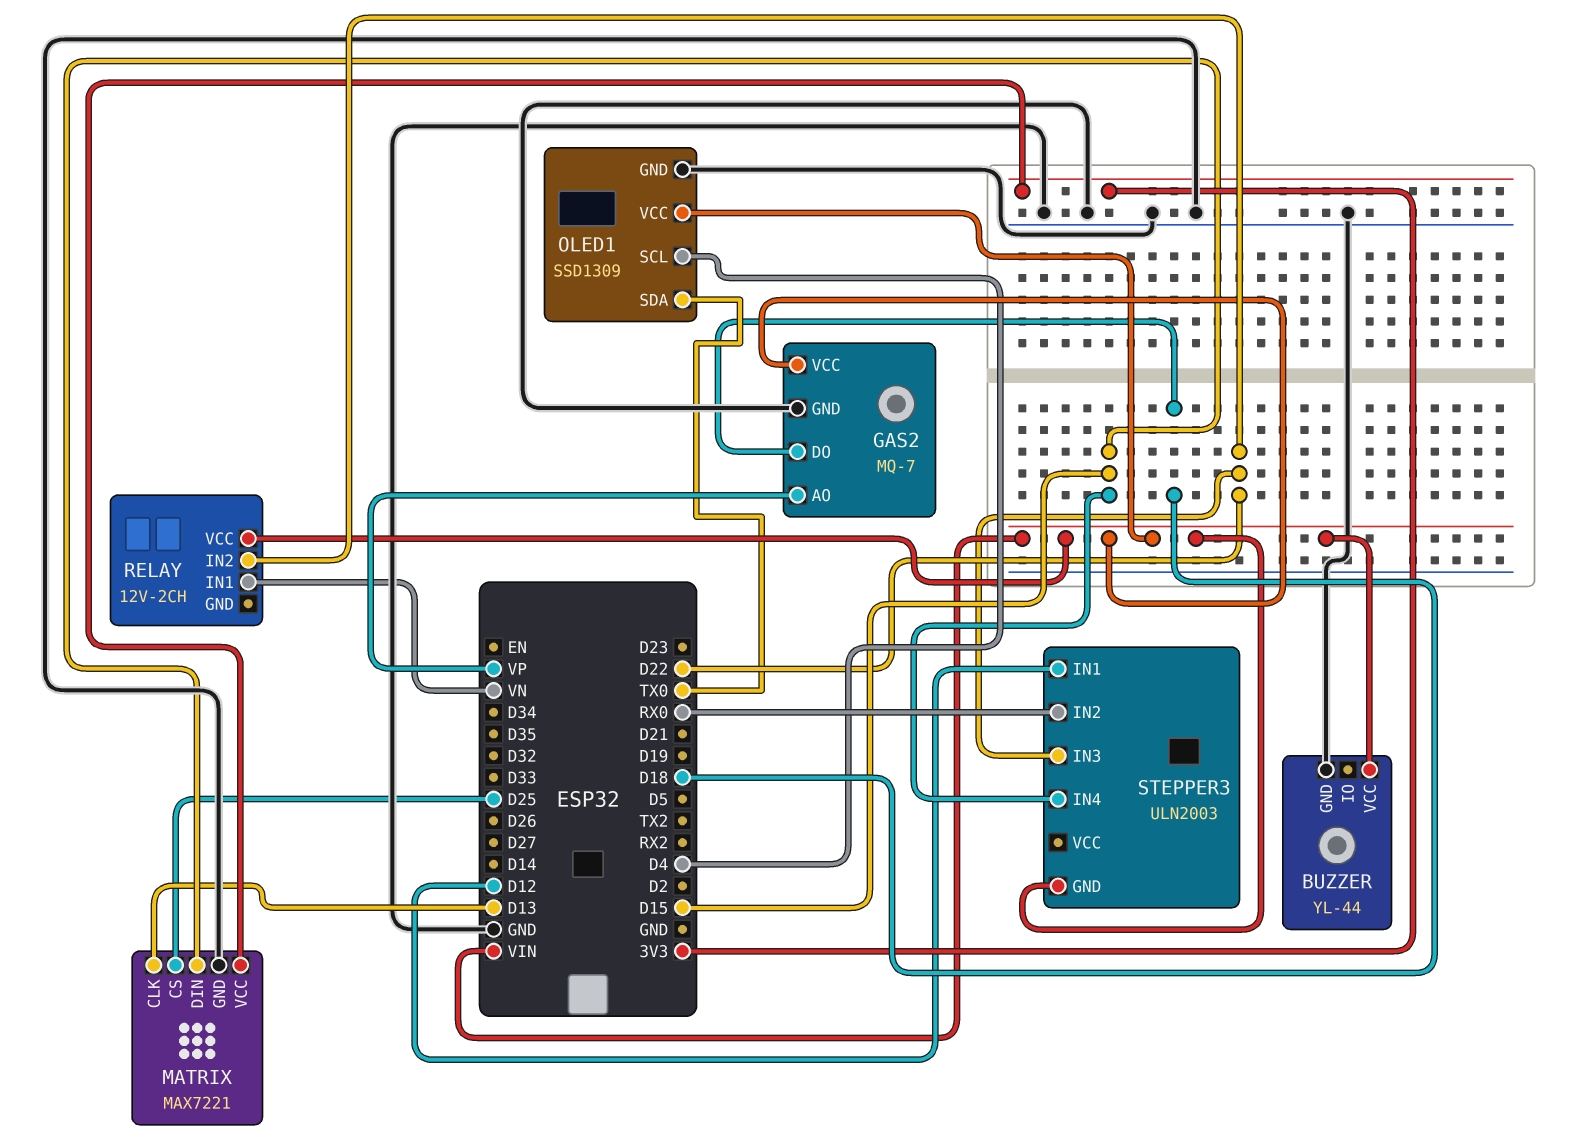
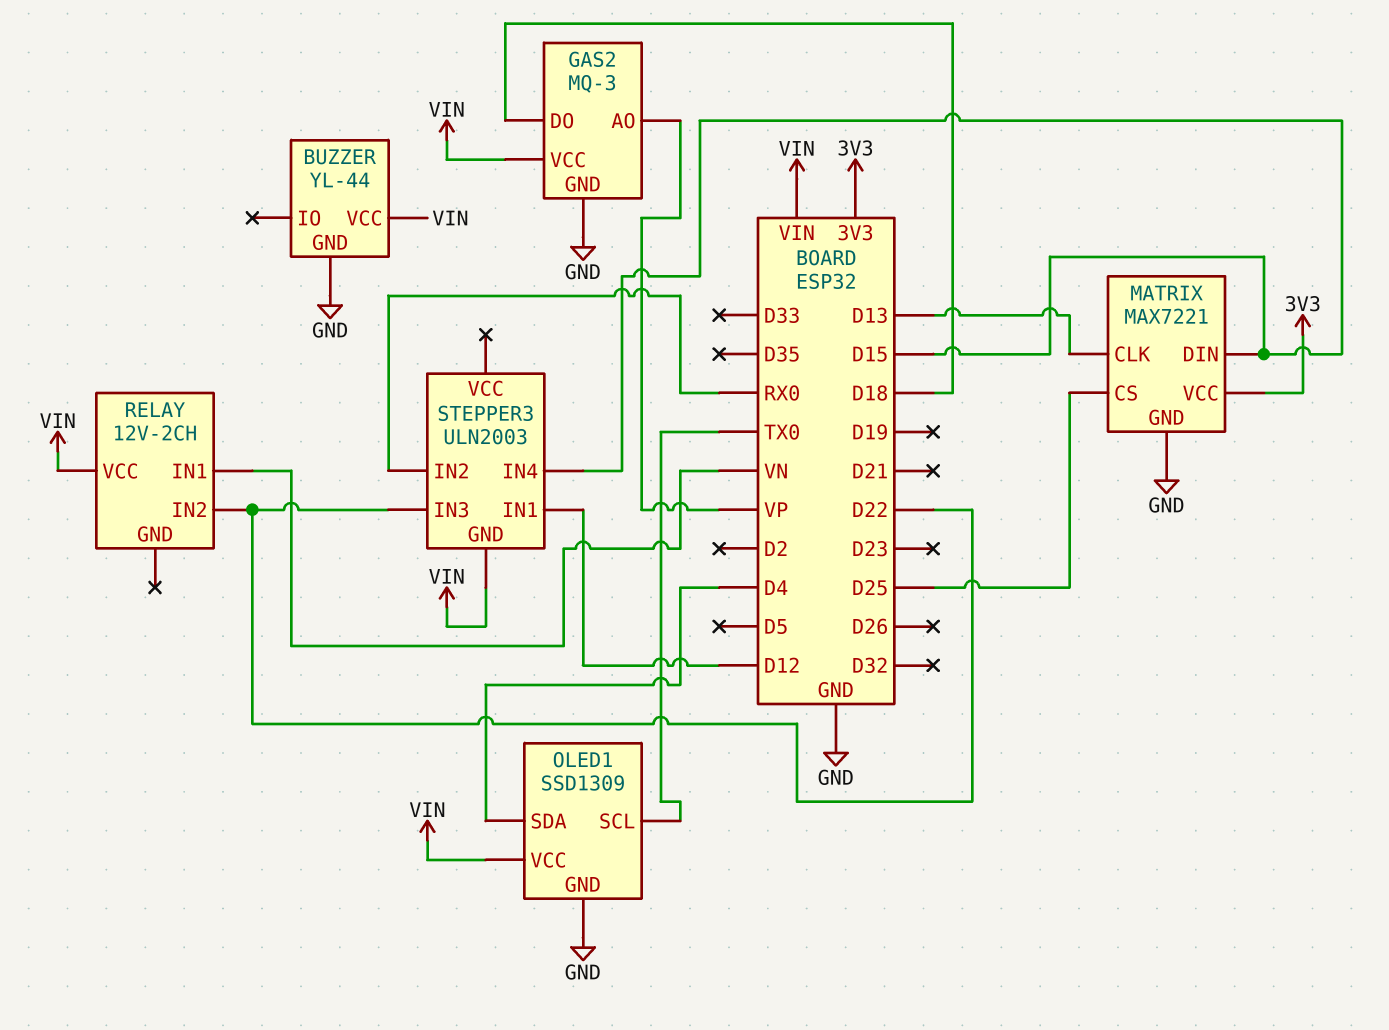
GAS2: MQ-7 -> MQ-3
OLED1 pin SCL: D4 -> TX0
OLED1 pin SDA: TX0 -> D4

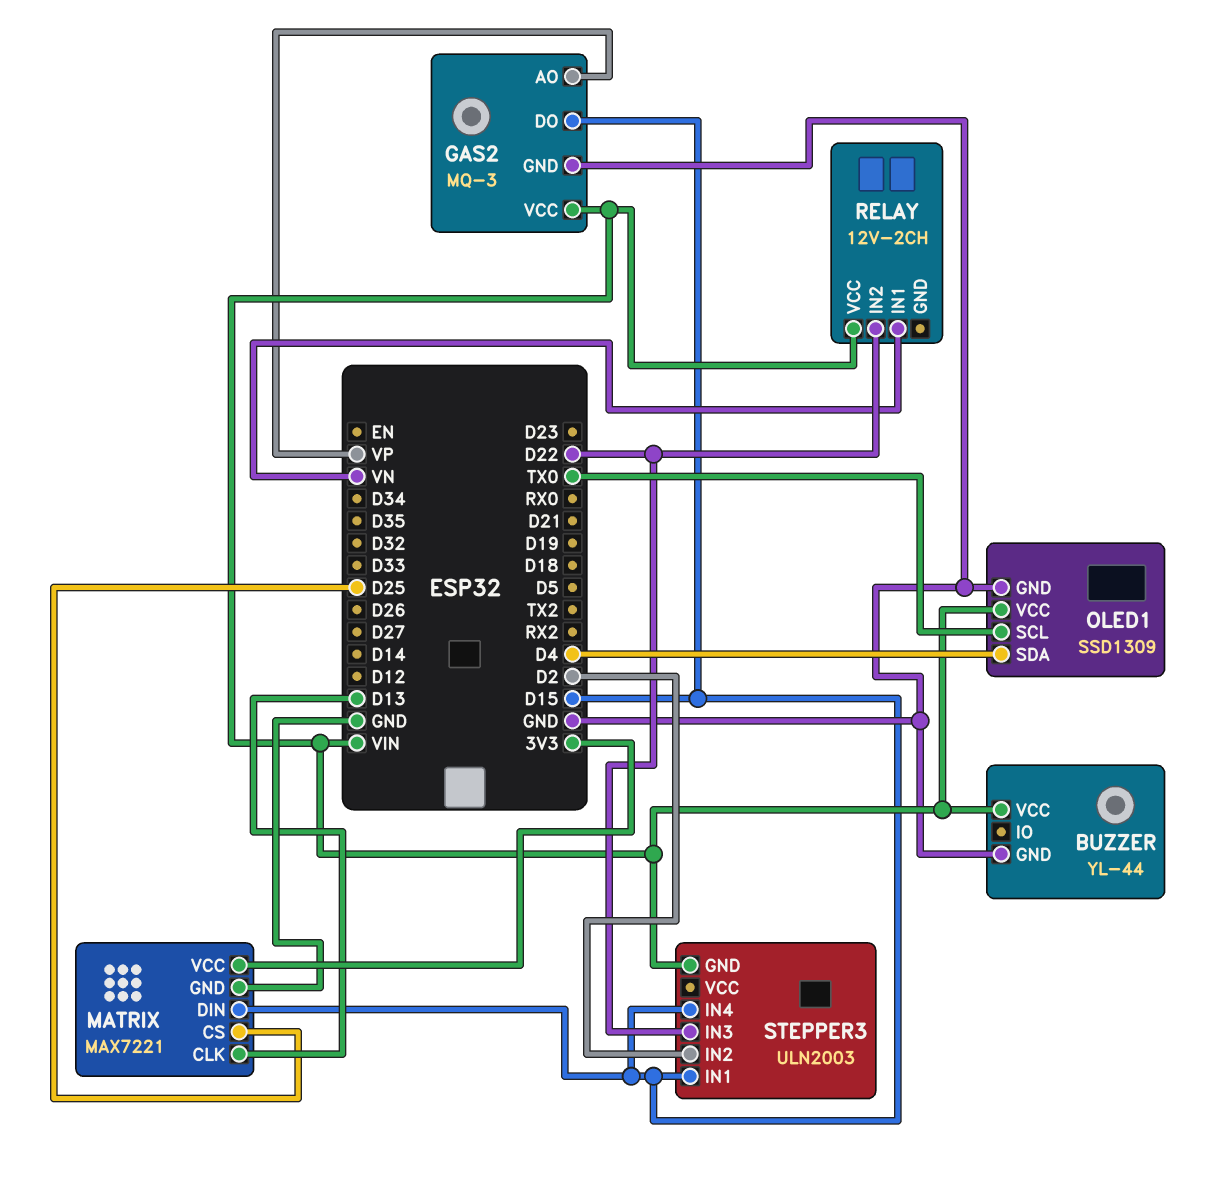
GAS2 pin DO: D18 -> D15
STEPPER3 pin IN1: D12 -> D15
STEPPER3 pin IN2: RX0 -> D2

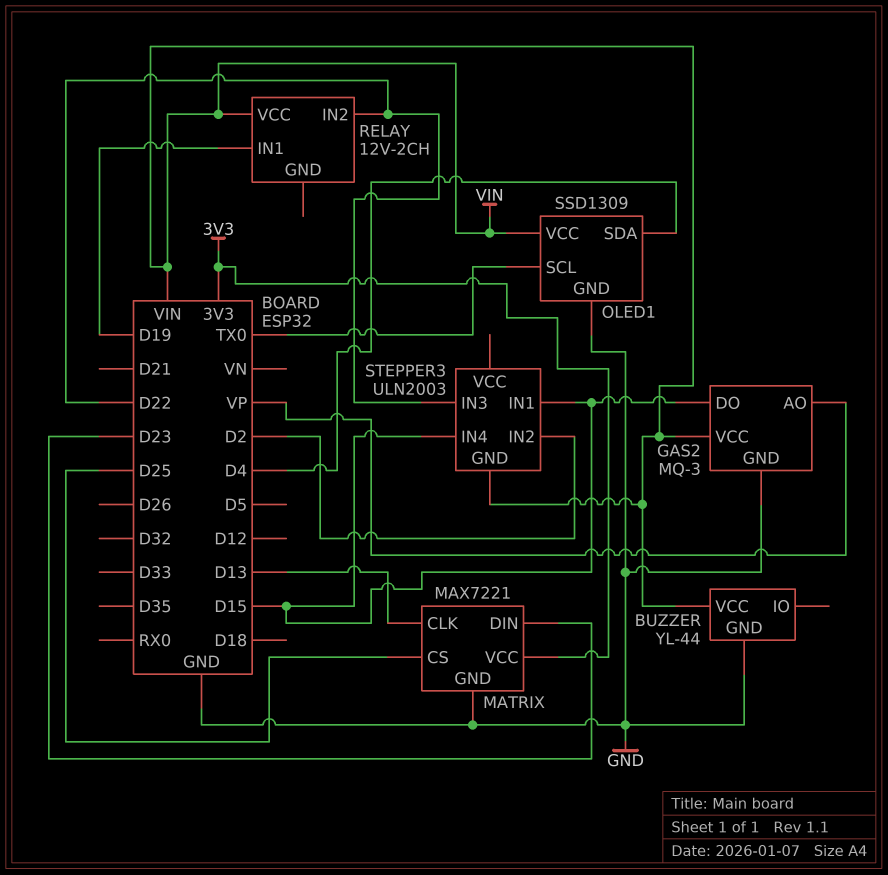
MATRIX pin DIN: D15 -> D23
RELAY pin IN1: VN -> D19

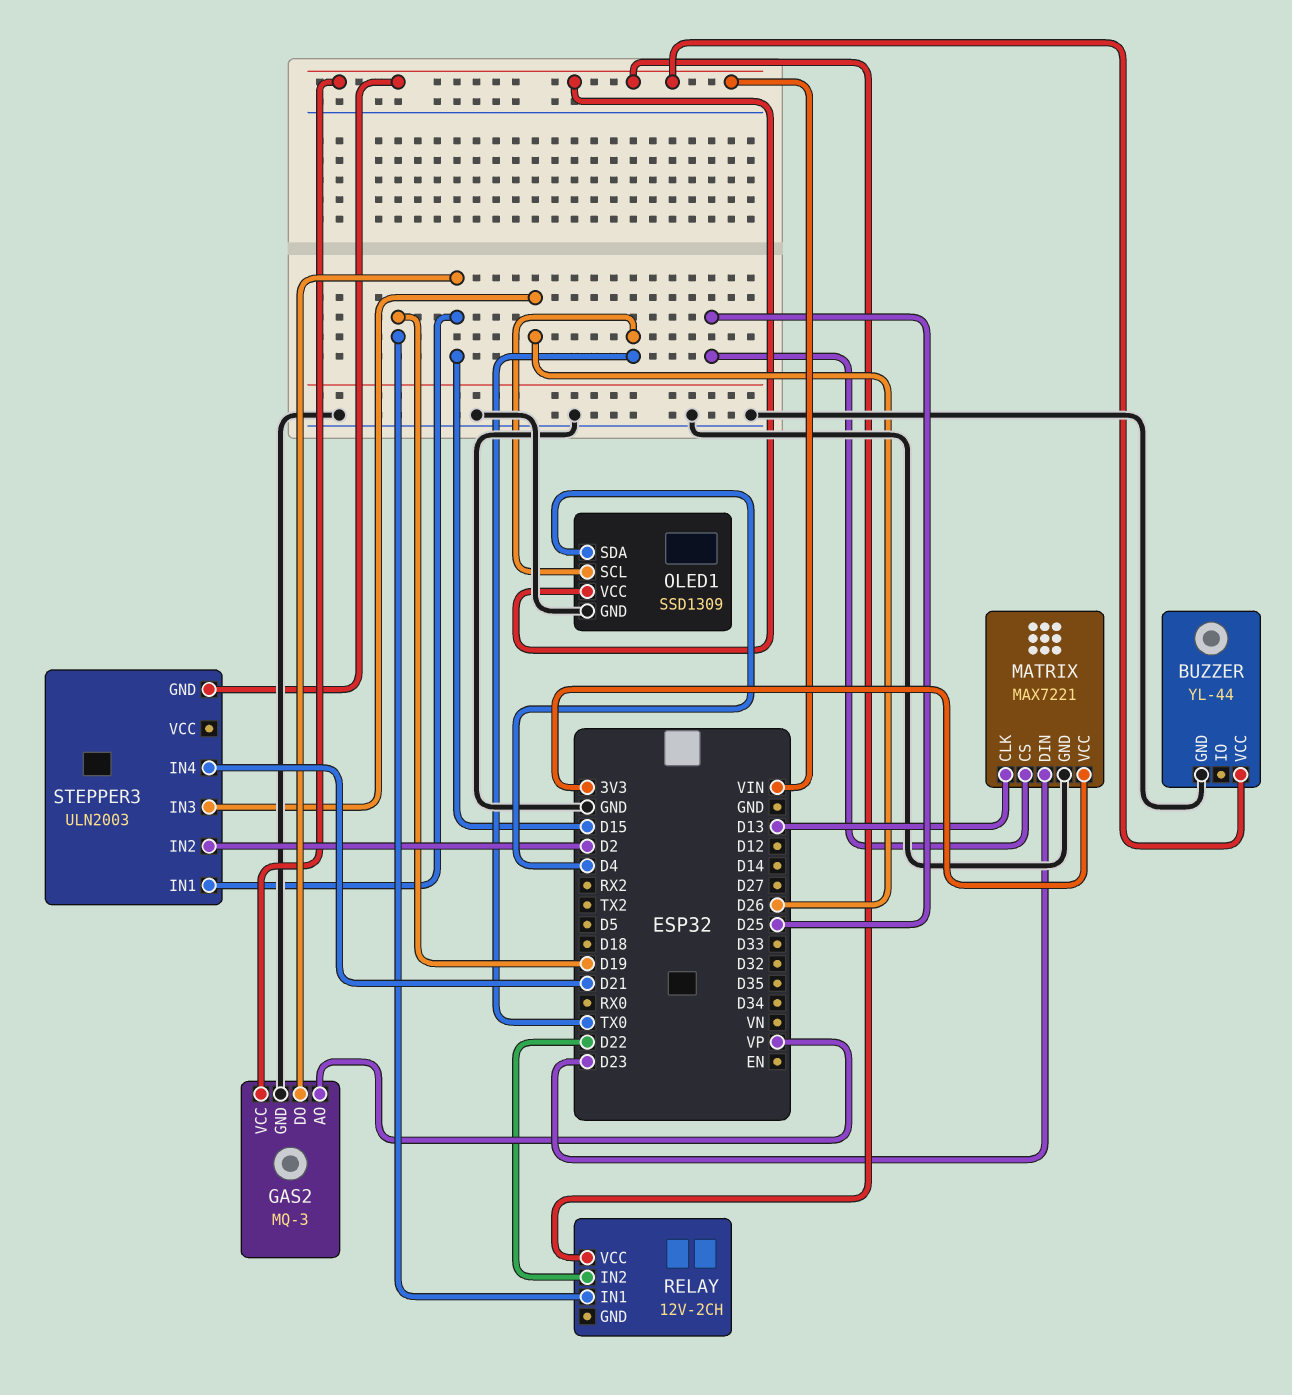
STEPPER3 pin IN3: D22 -> D26
STEPPER3 pin IN4: D15 -> D21

